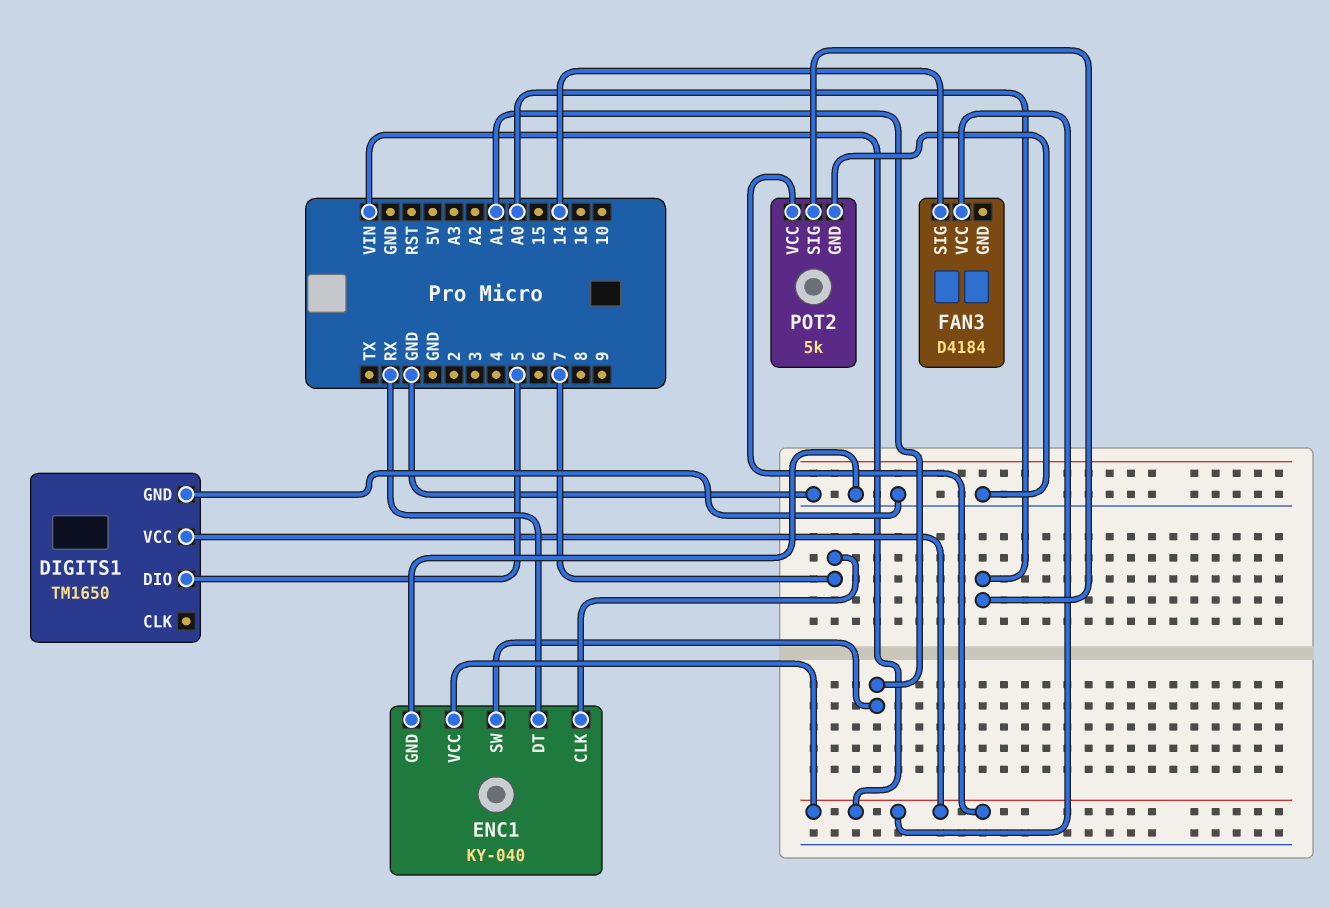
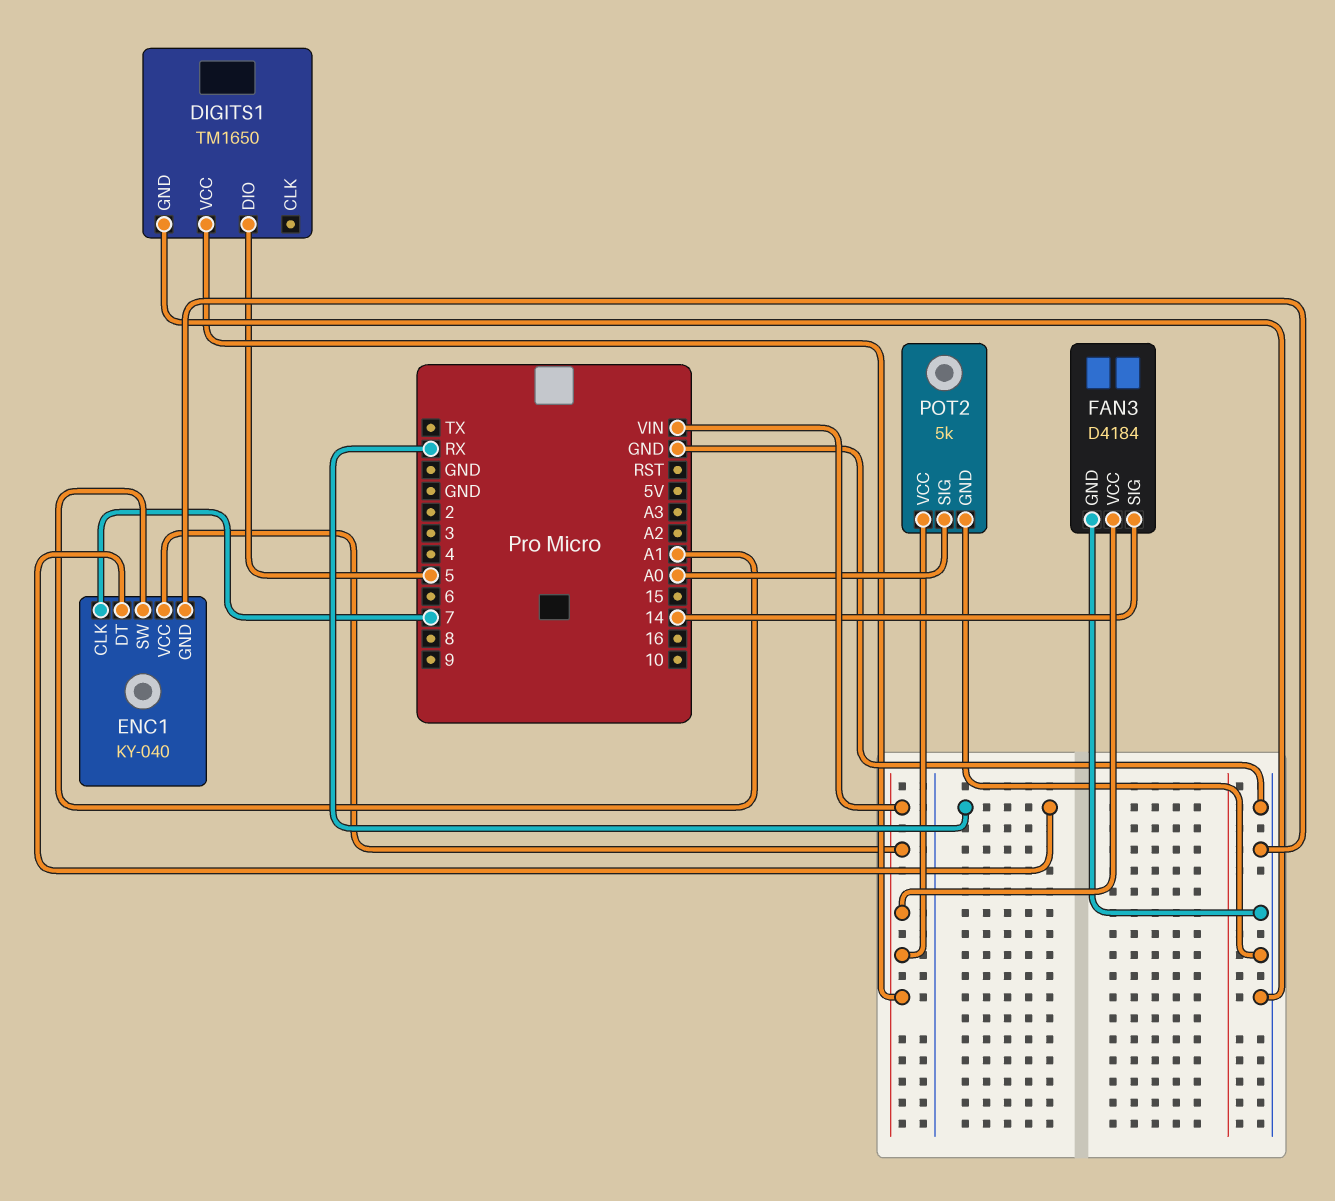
FAN3 pin GND: none -> GND

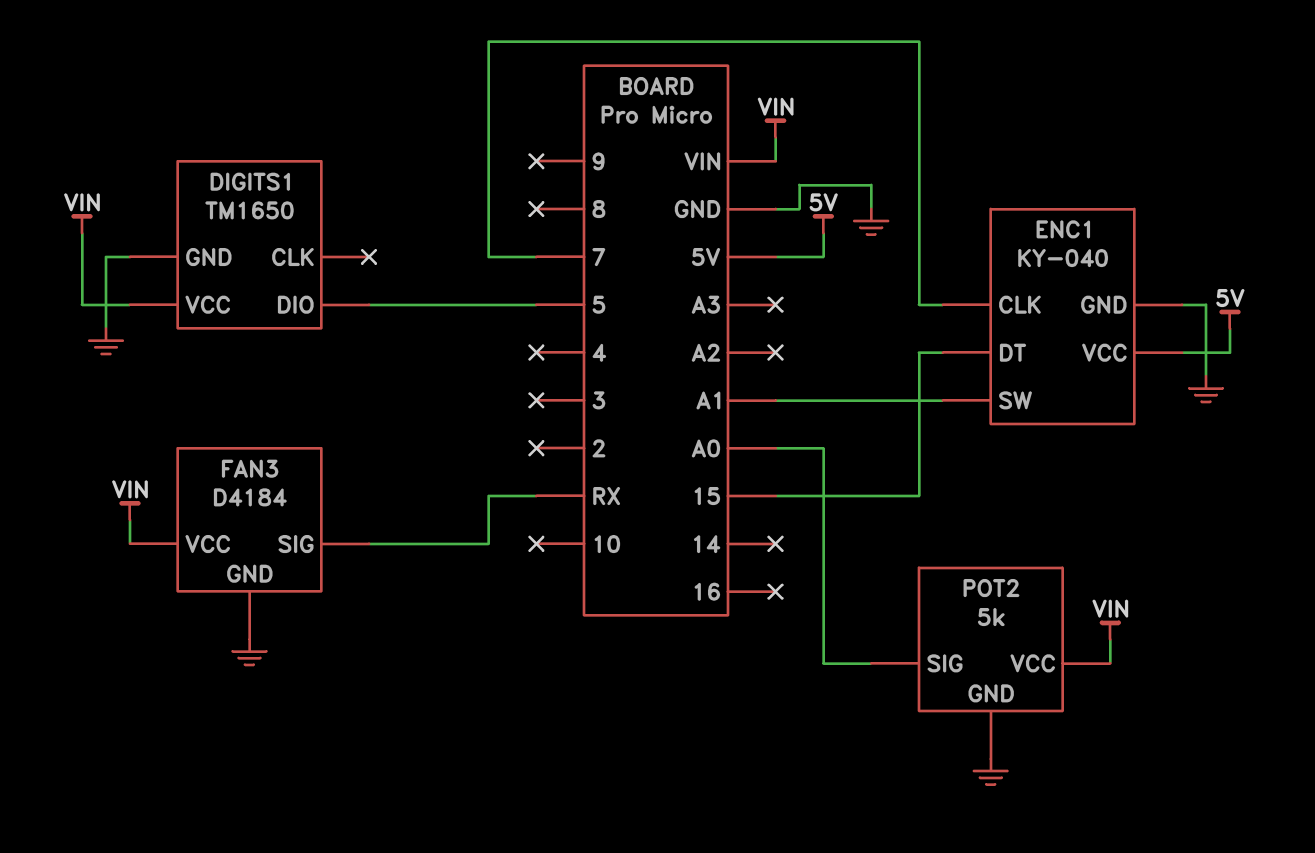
ENC1 pin DT: RX -> 15
ENC1 pin VCC: VIN -> 5V
FAN3 pin SIG: 14 -> RX

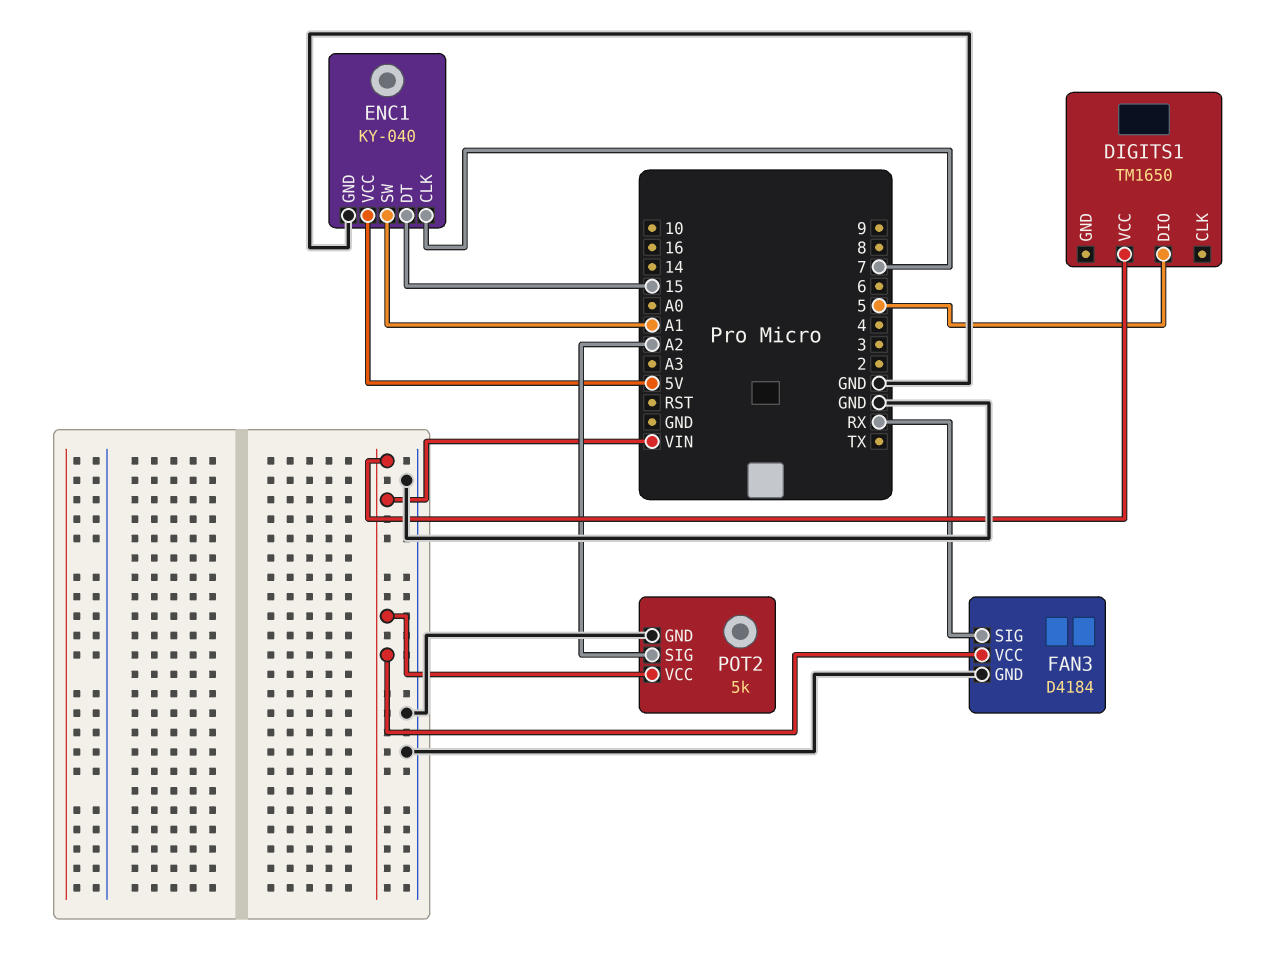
DIGITS1 pin GND: GND -> none
POT2 pin SIG: A0 -> A2

